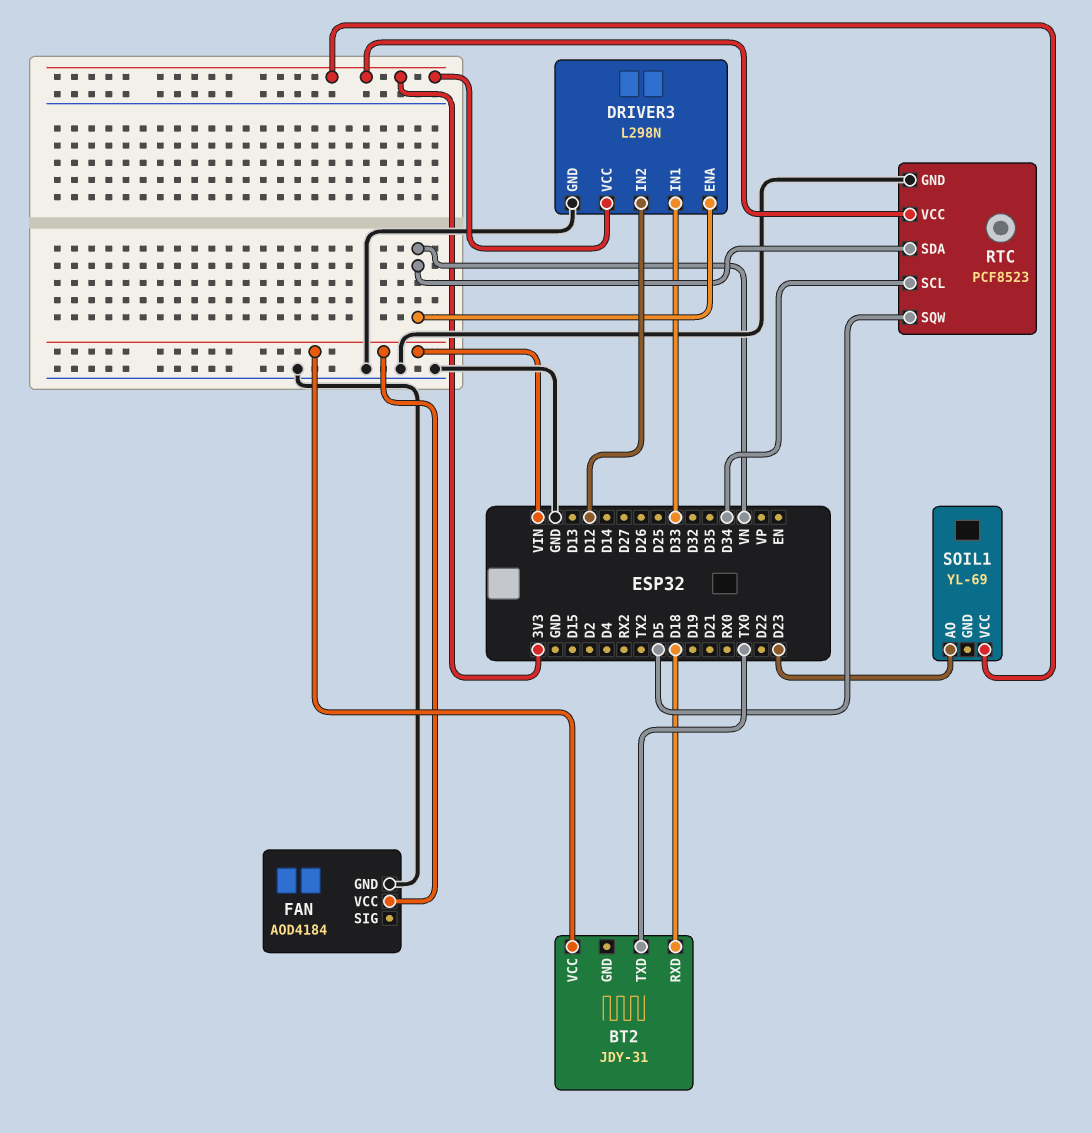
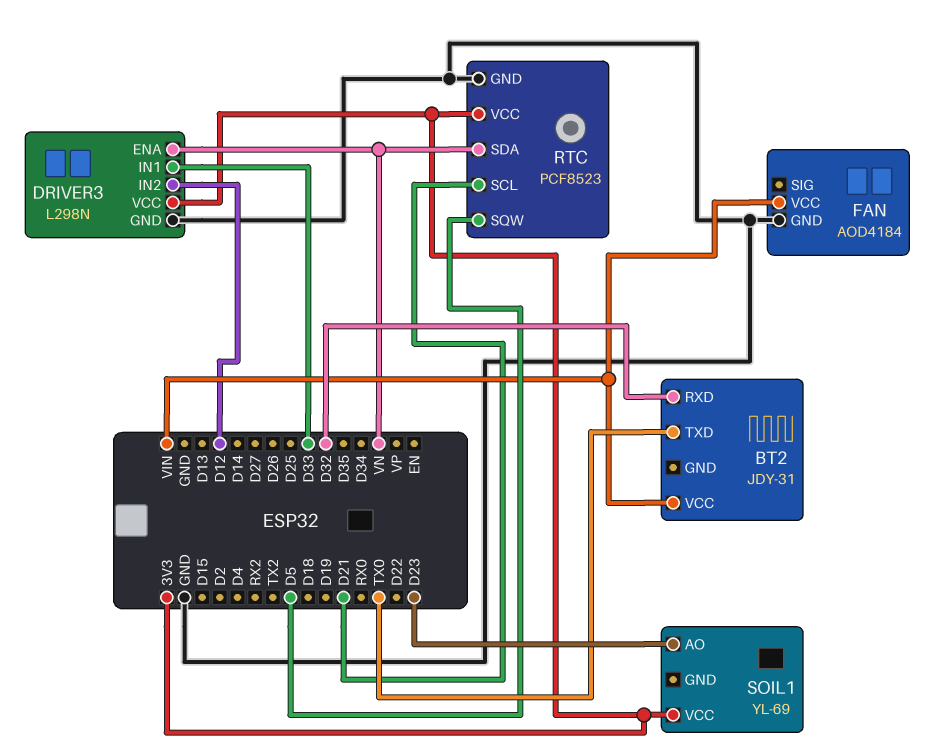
BT2 pin RXD: D18 -> D32
RTC pin SCL: D34 -> D21

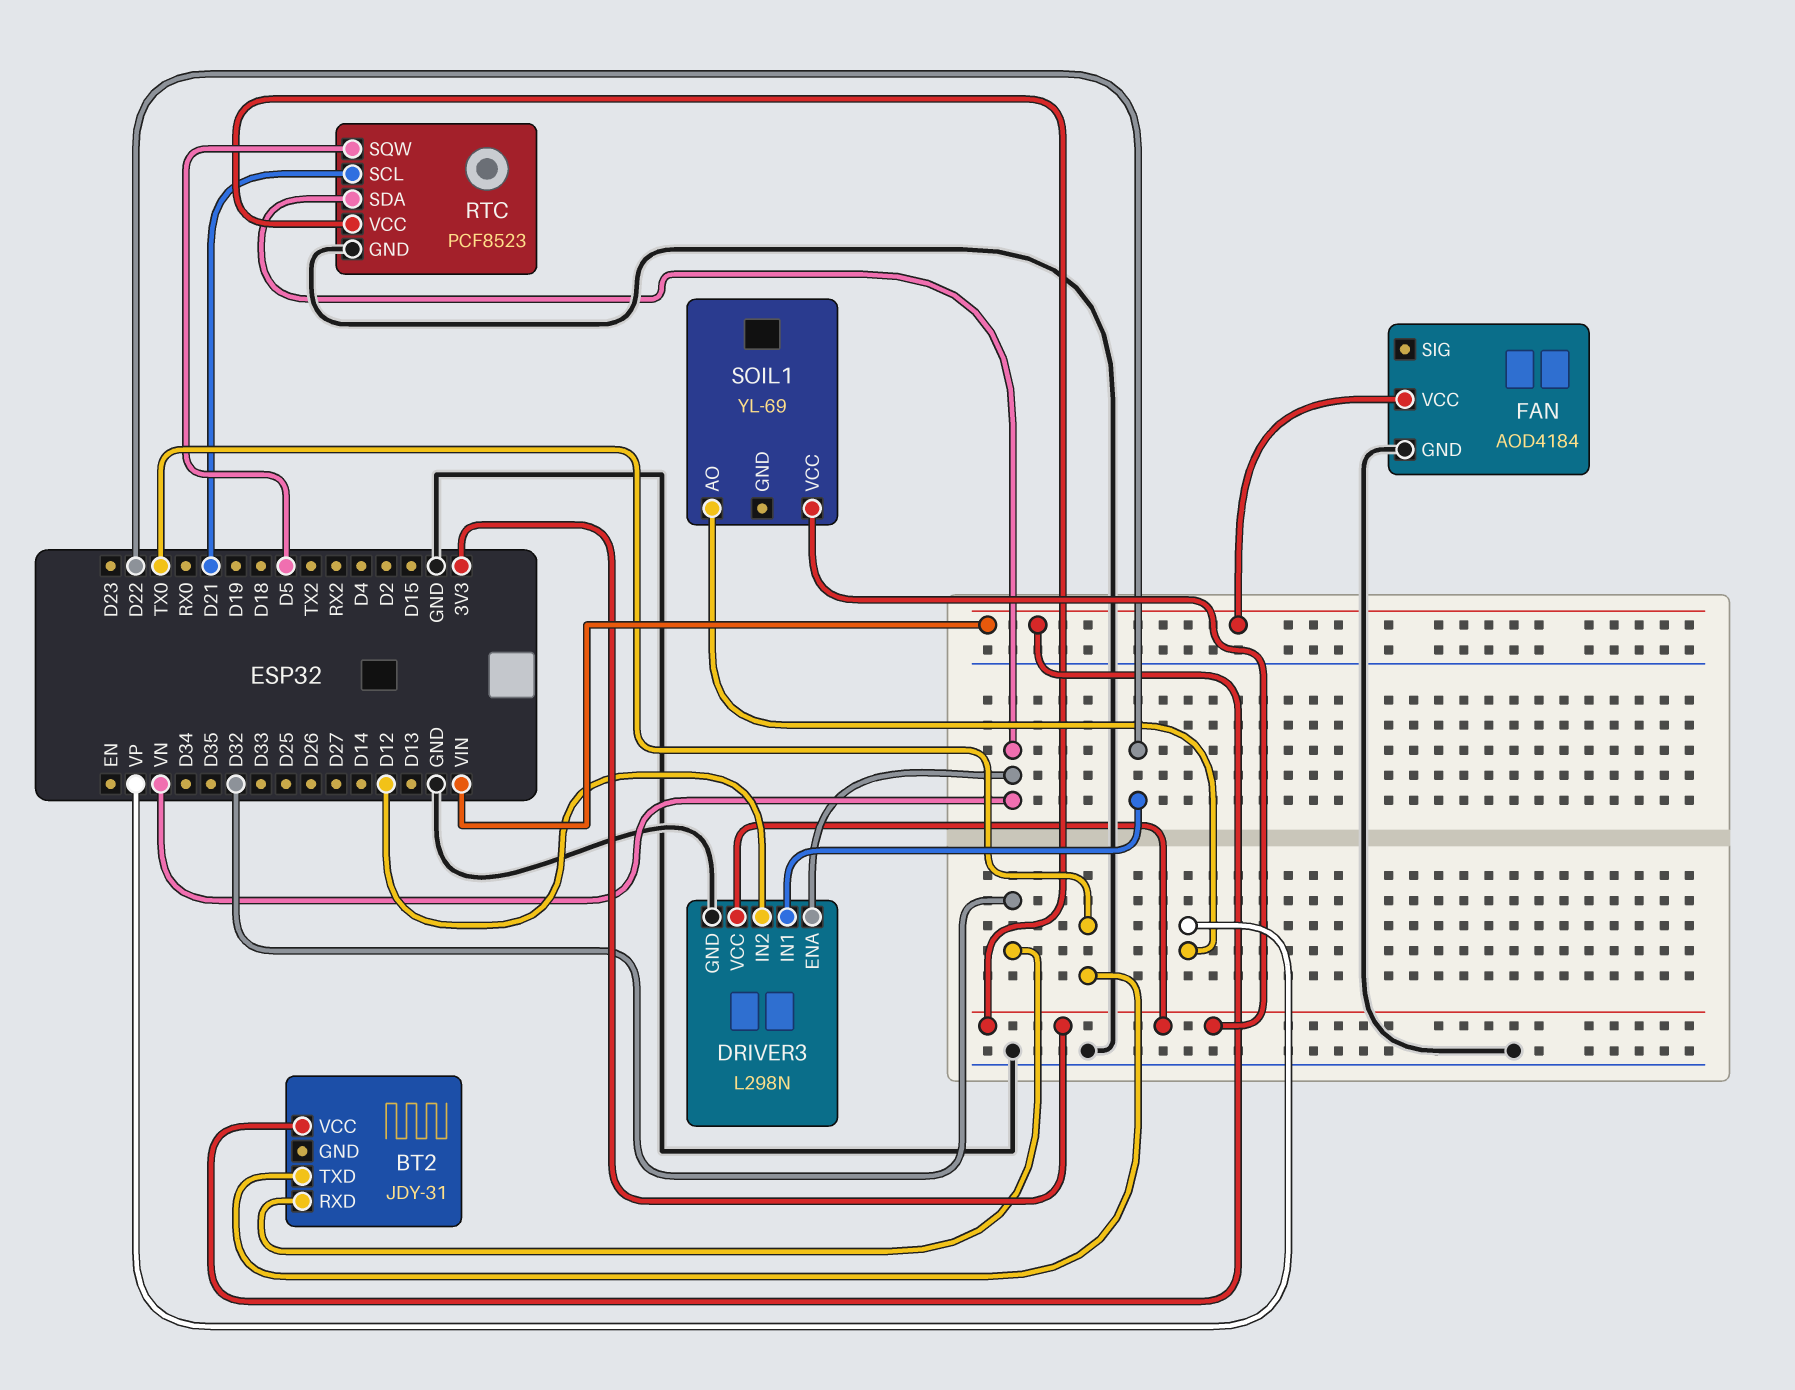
DRIVER3 pin IN1: D33 -> D22
SOIL1 pin AO: D23 -> VP

